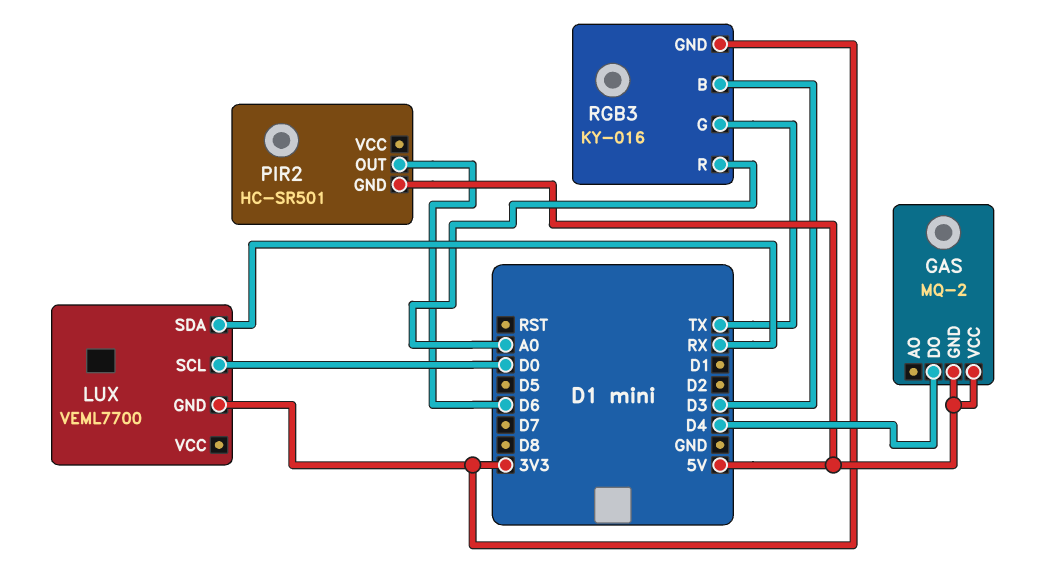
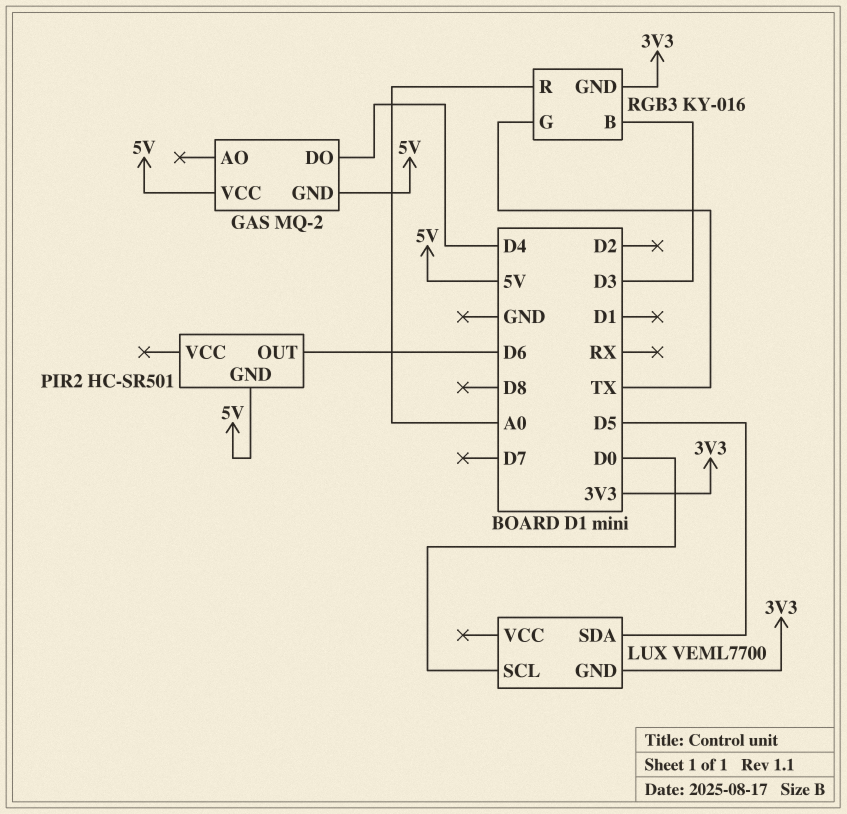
LUX pin SDA: RX -> D5

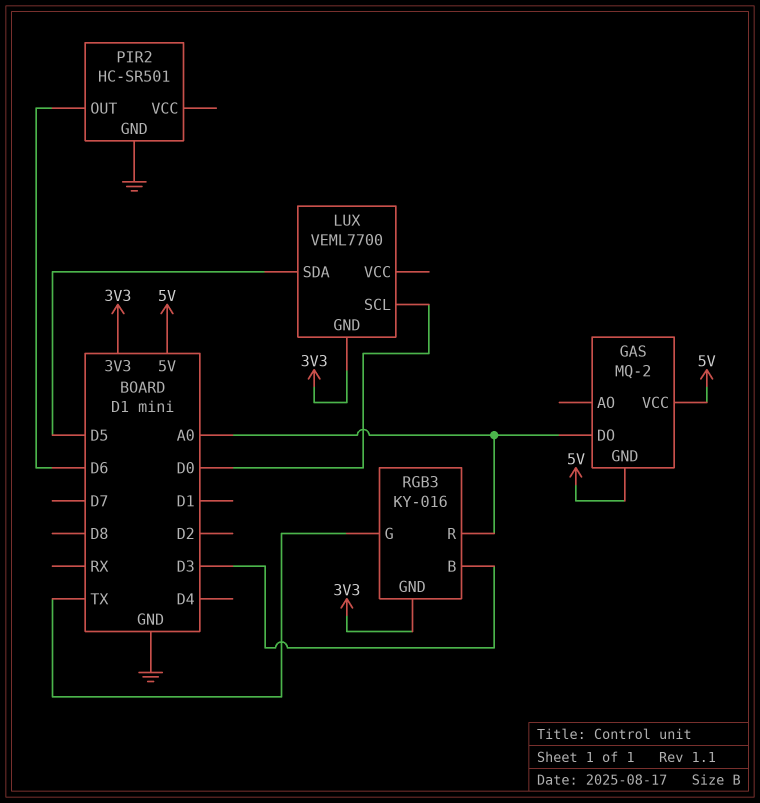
GAS pin DO: D4 -> A0
PIR2 pin GND: 5V -> GND

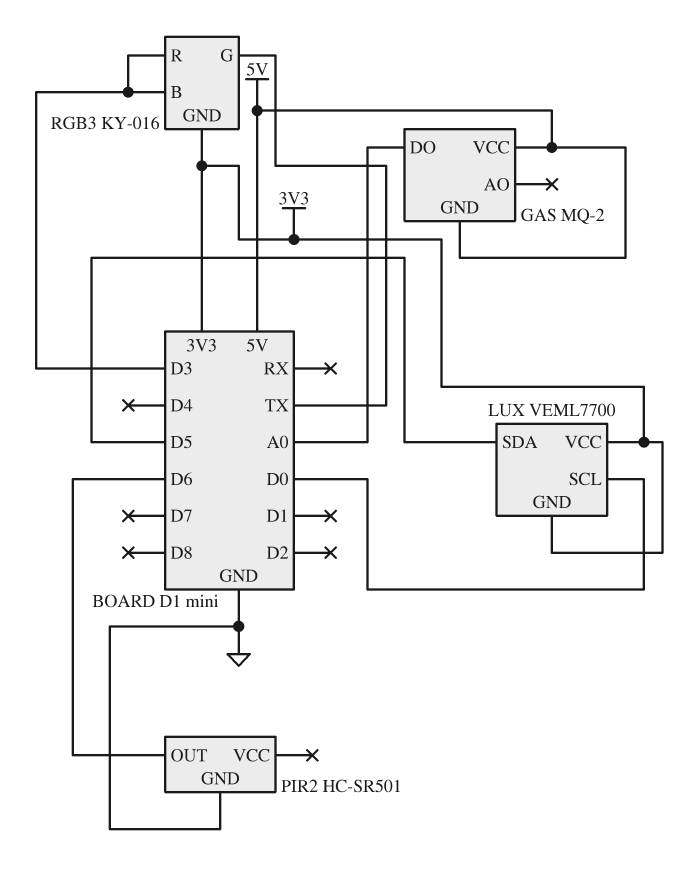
LUX pin VCC: none -> 3V3
RGB3 pin R: A0 -> D3

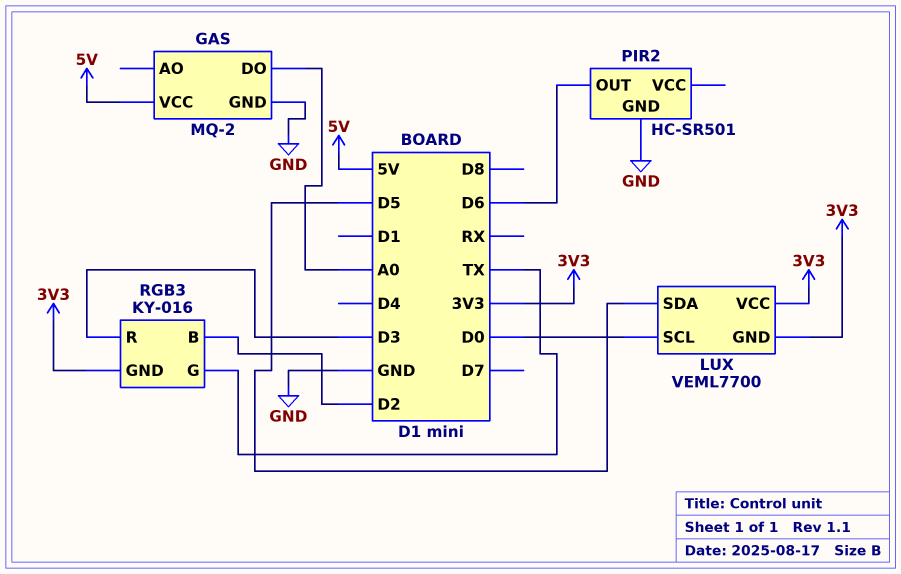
GAS pin GND: 5V -> GND
RGB3 pin B: D3 -> D2

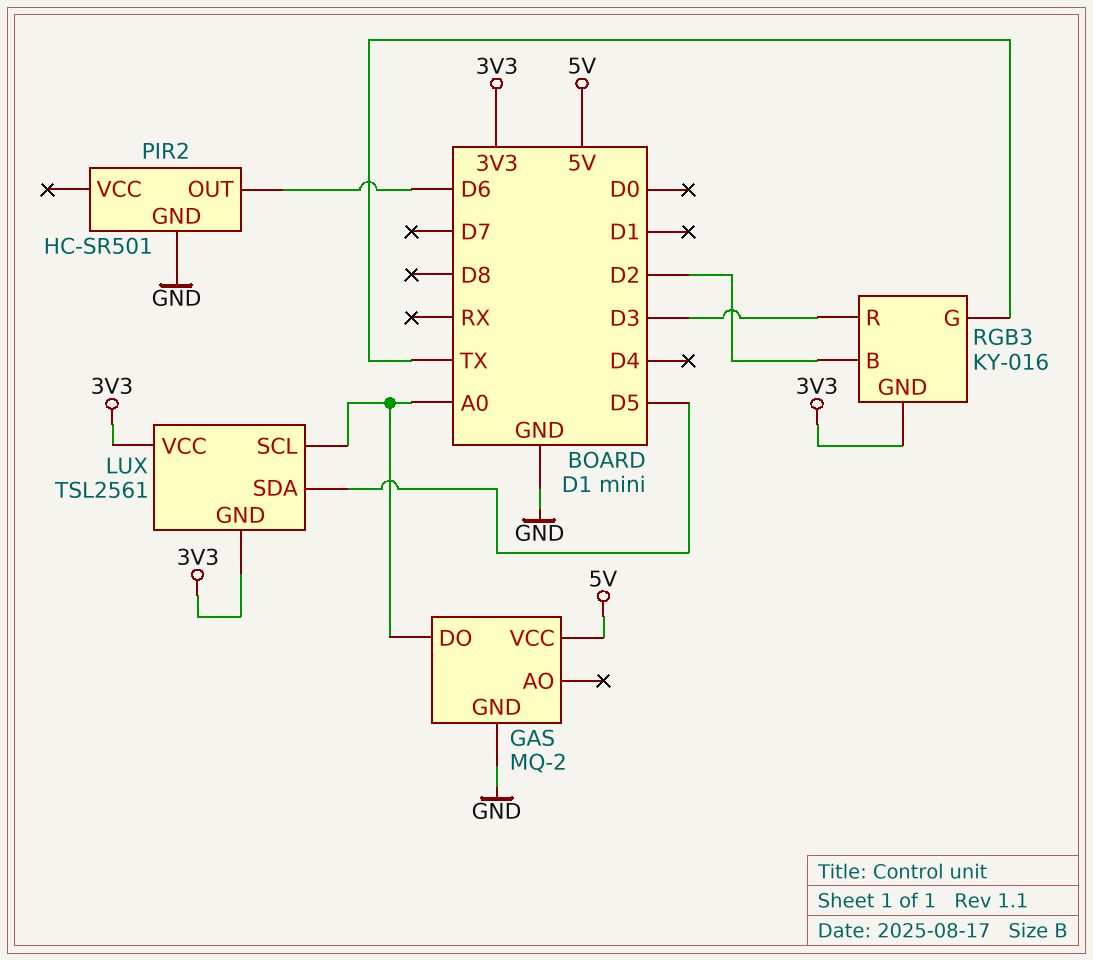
LUX: VEML7700 -> TSL2561
LUX pin SCL: D0 -> A0

